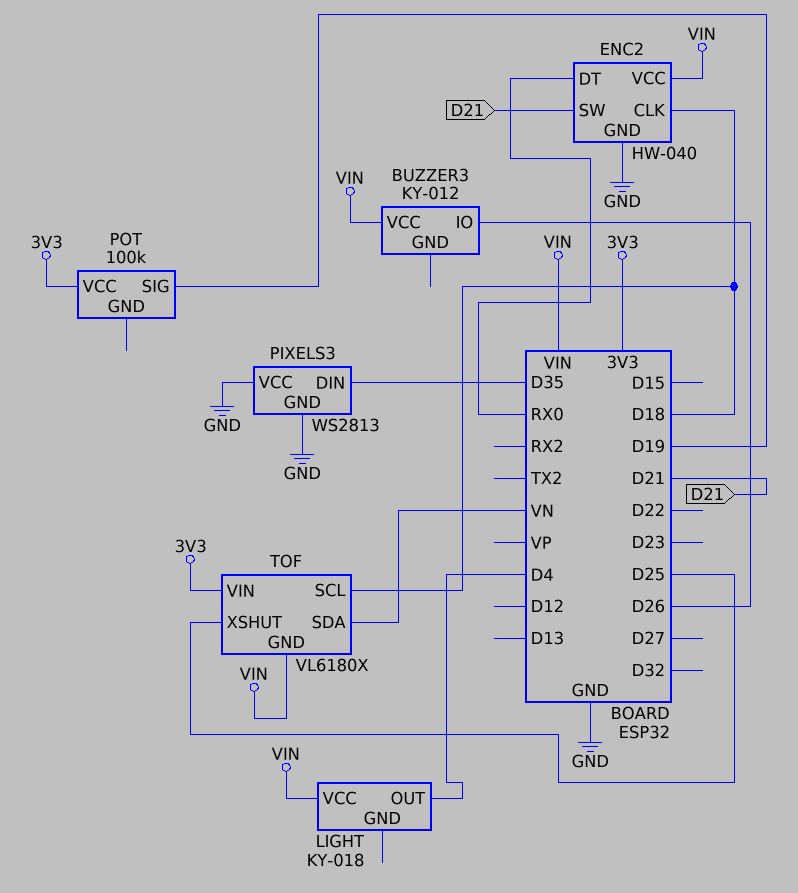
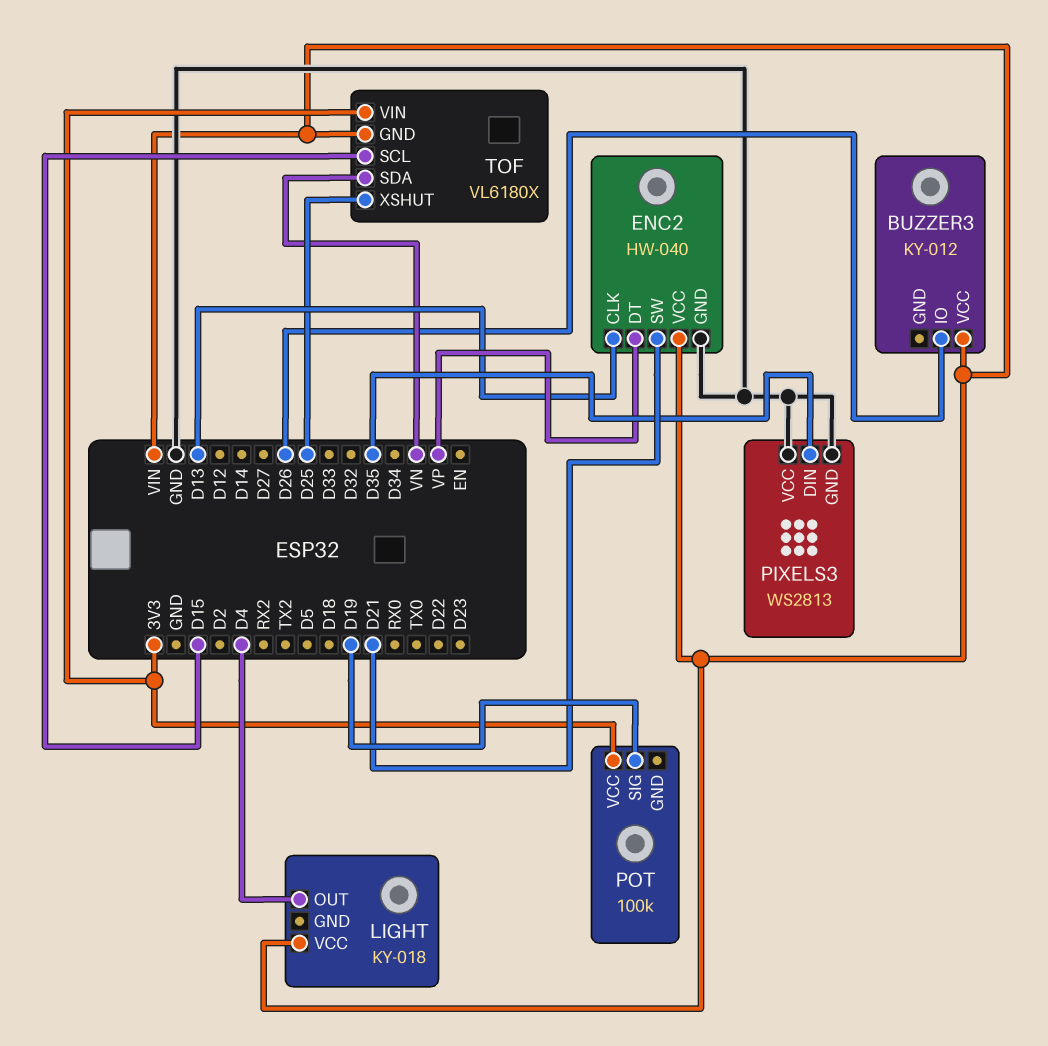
ENC2 pin CLK: D18 -> D13
ENC2 pin DT: RX0 -> VP
TOF pin SCL: D18 -> D15

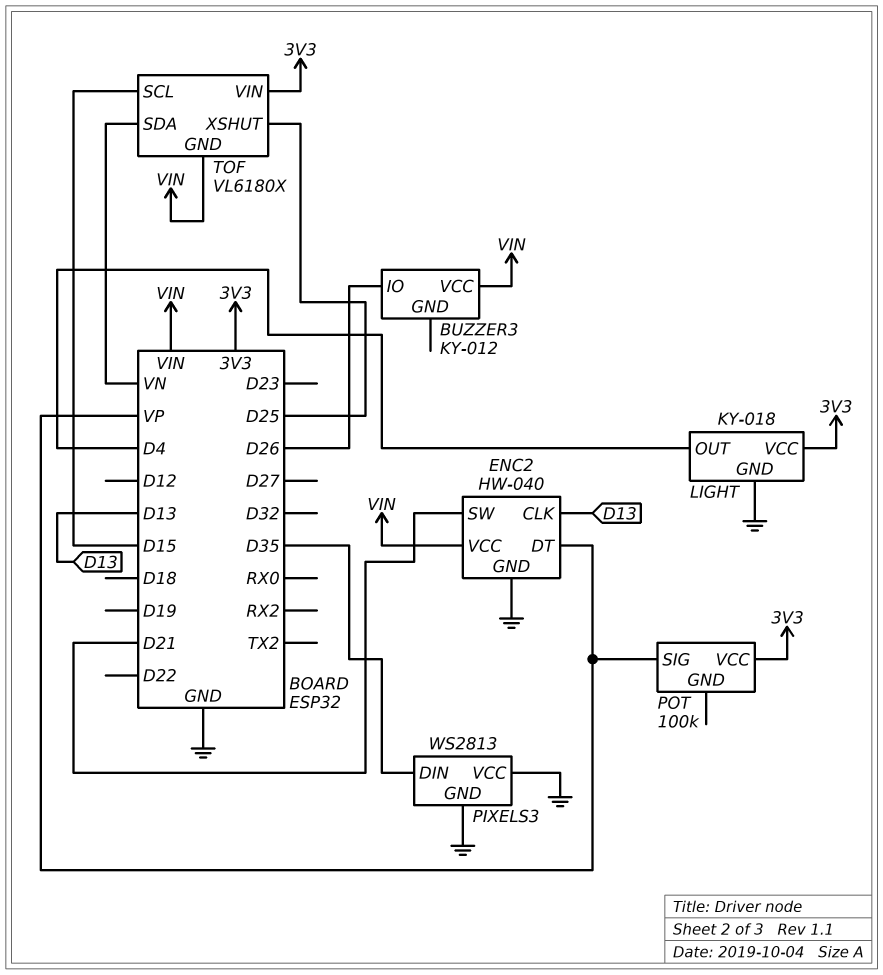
LIGHT pin GND: none -> GND
LIGHT pin VCC: VIN -> 3V3
POT pin SIG: D19 -> VP

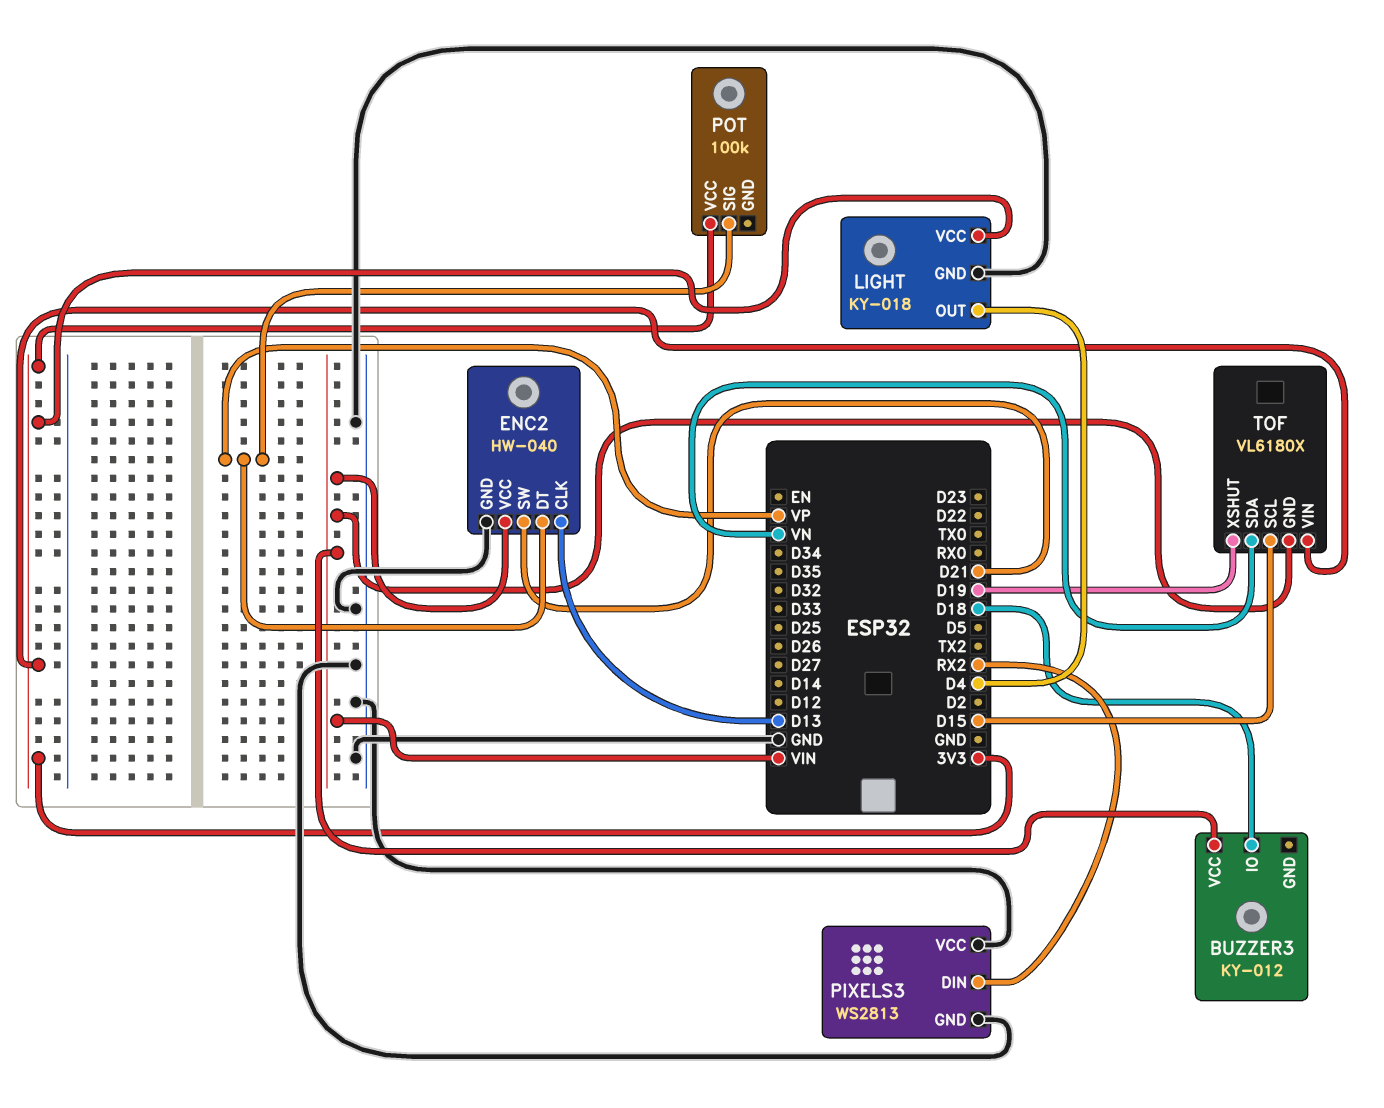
BUZZER3 pin IO: D26 -> D18
PIXELS3 pin DIN: D35 -> RX2
TOF pin XSHUT: D25 -> D19

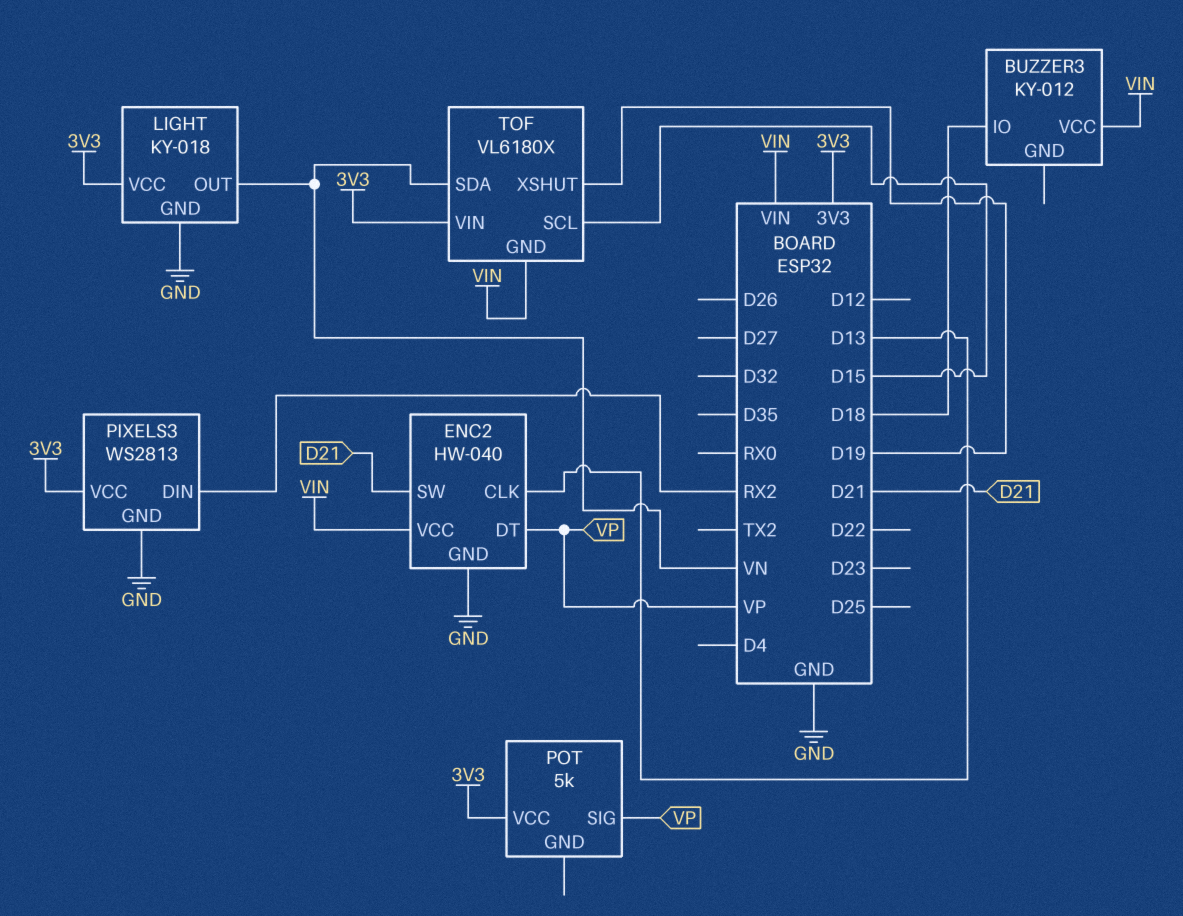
LIGHT pin OUT: D4 -> VN
PIXELS3 pin VCC: GND -> 3V3
POT: 100k -> 5k

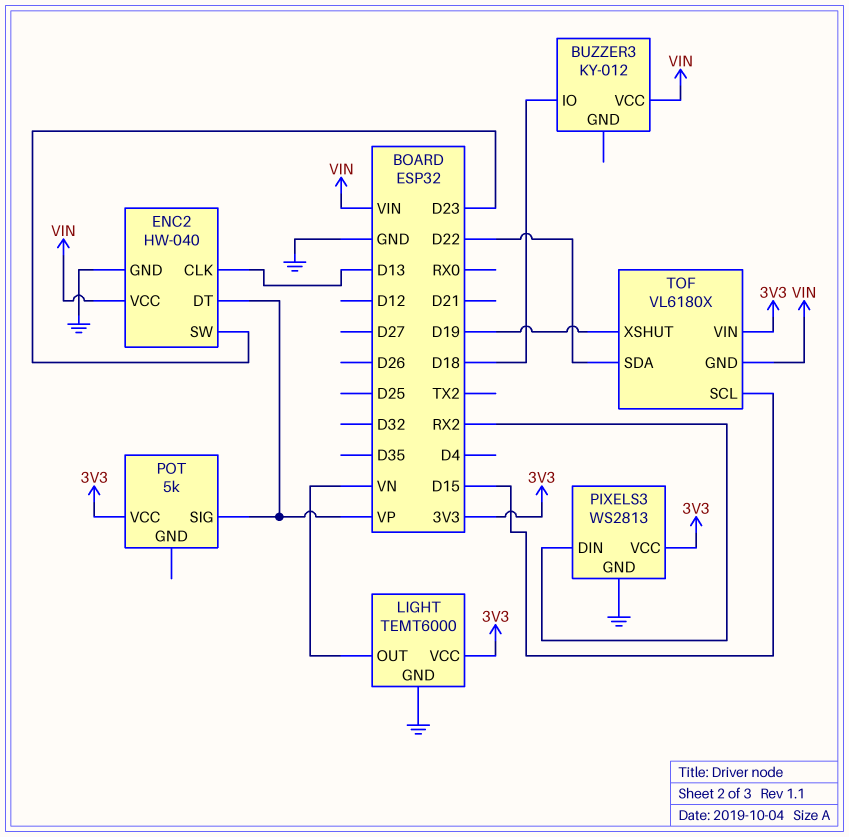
ENC2 pin SW: D21 -> D23
LIGHT: KY-018 -> TEMT6000
TOF pin SDA: VN -> D22

